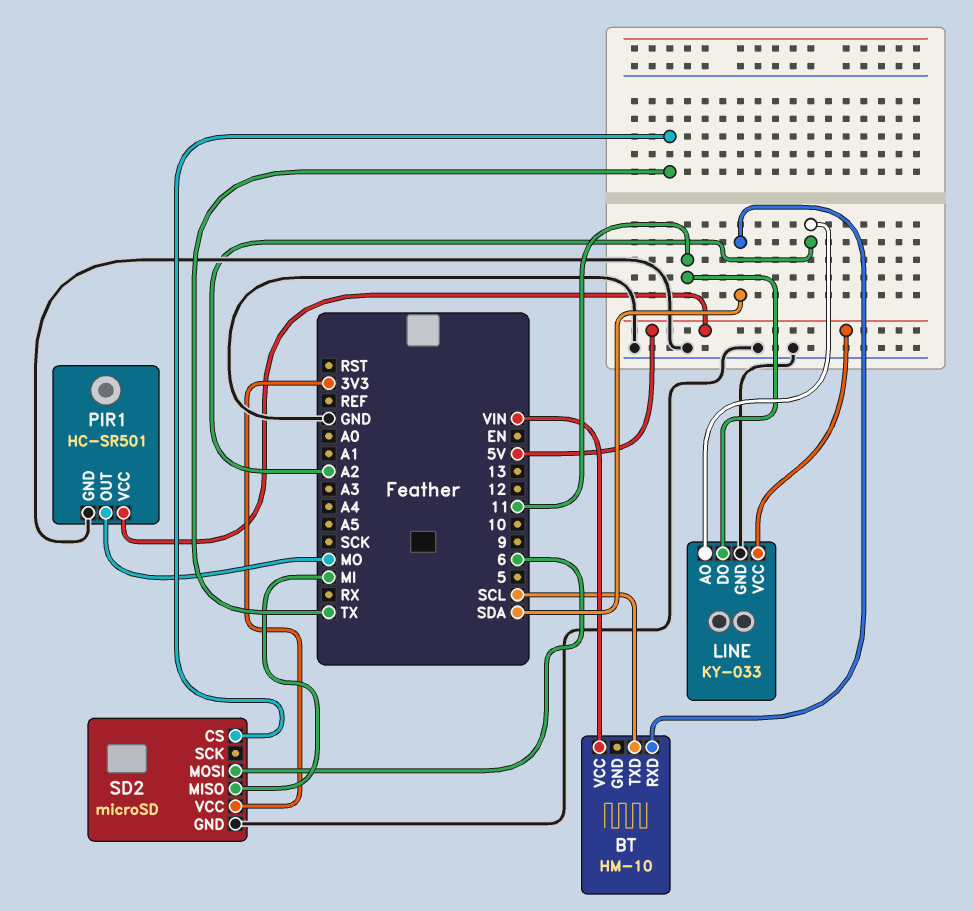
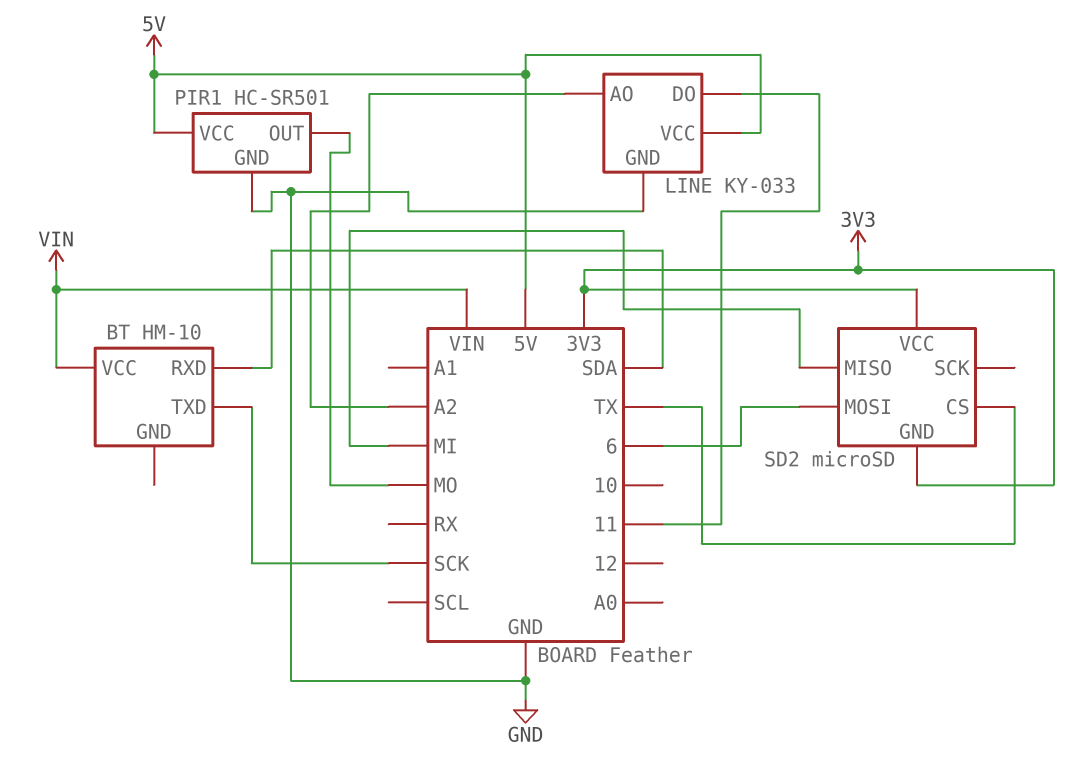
BT pin TXD: SCL -> SCK
SD2 pin GND: GND -> 3V3

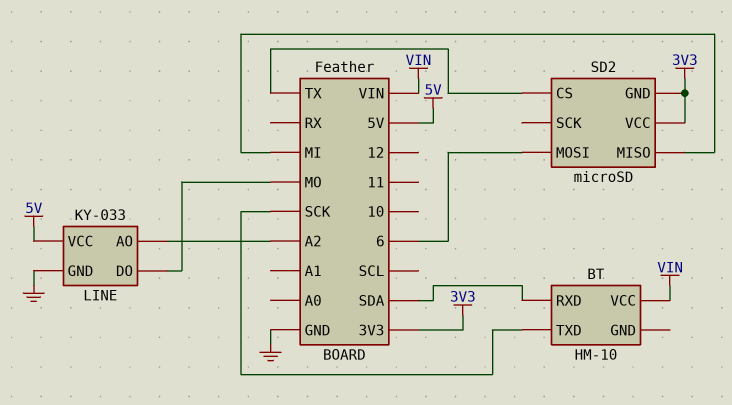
LINE pin DO: 11 -> MO
PIR1: HC-SR501 -> none
PIR1 pin GND: GND -> none
PIR1 pin OUT: MO -> none
PIR1 pin VCC: 5V -> none

